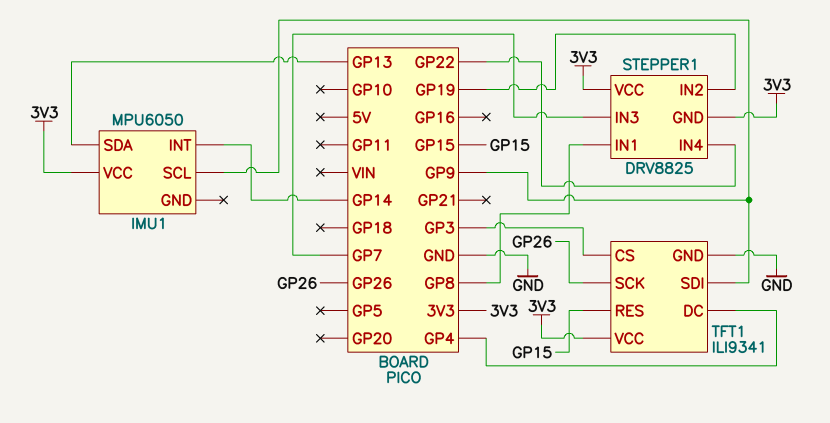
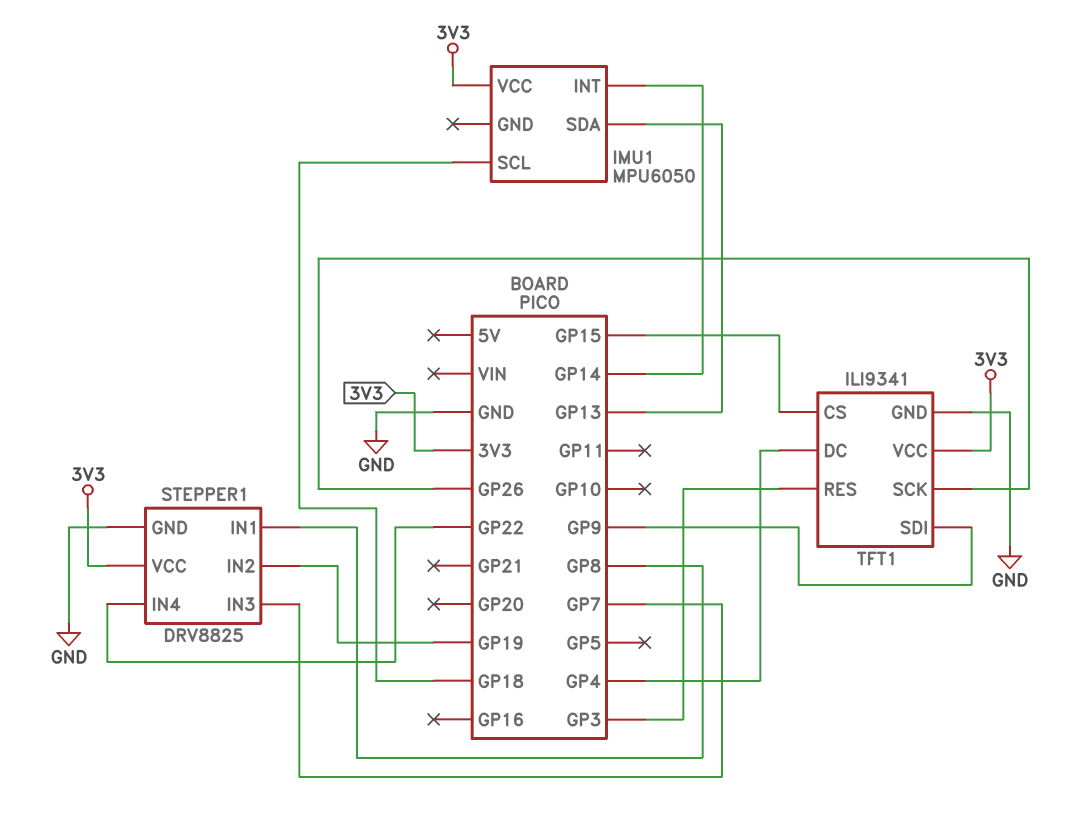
IMU1 pin SCL: GP9 -> GP18
STEPPER1 pin GND: 3V3 -> GND
TFT1 pin CS: GP3 -> GP15
TFT1 pin RES: GP15 -> GP3

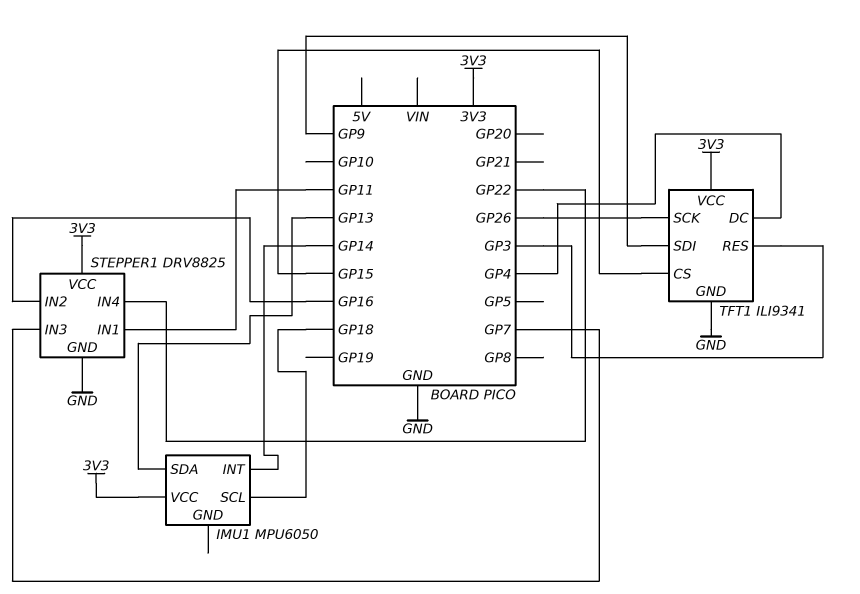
STEPPER1 pin IN1: GP8 -> GP11
STEPPER1 pin IN2: GP19 -> GP16

